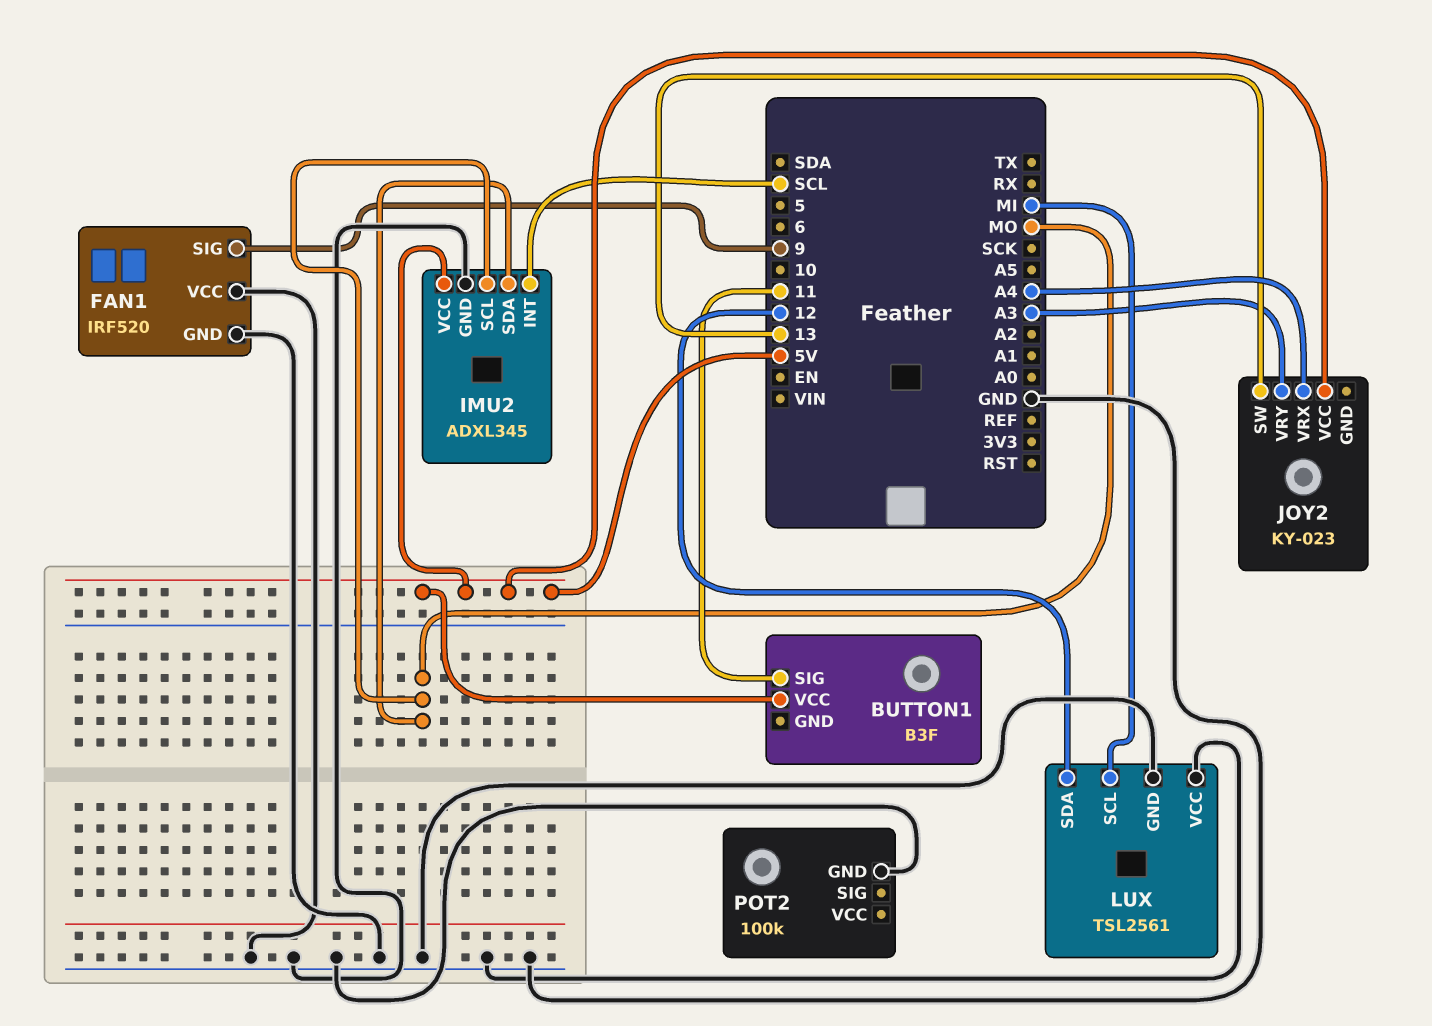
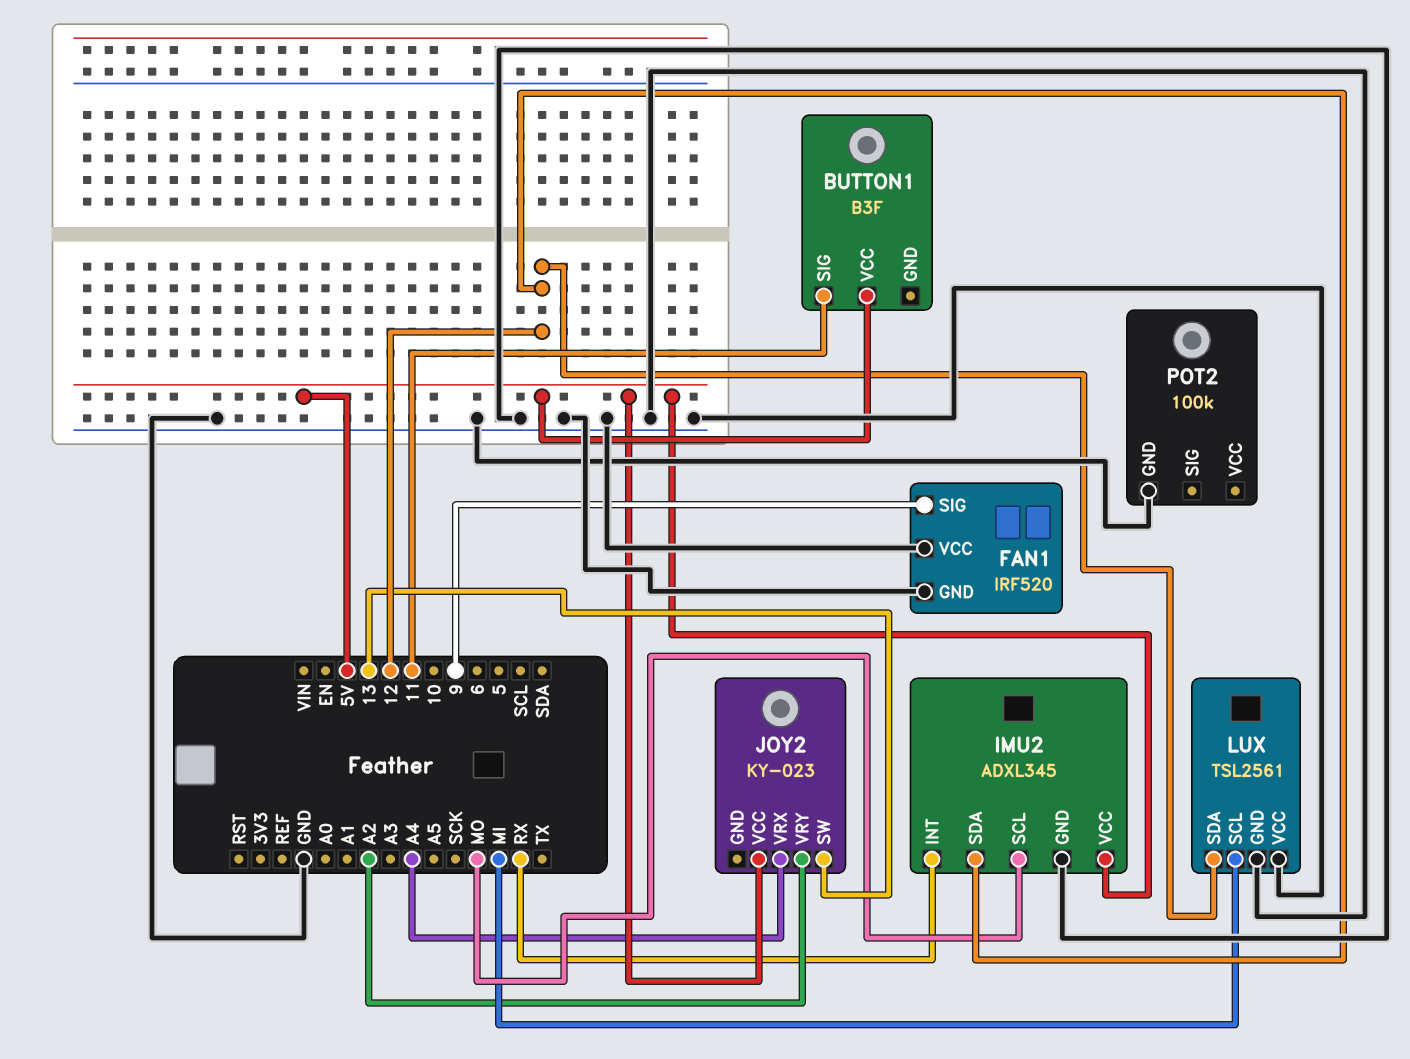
IMU2 pin INT: SCL -> RX
IMU2 pin SDA: MO -> 12
JOY2 pin VRY: A3 -> A2

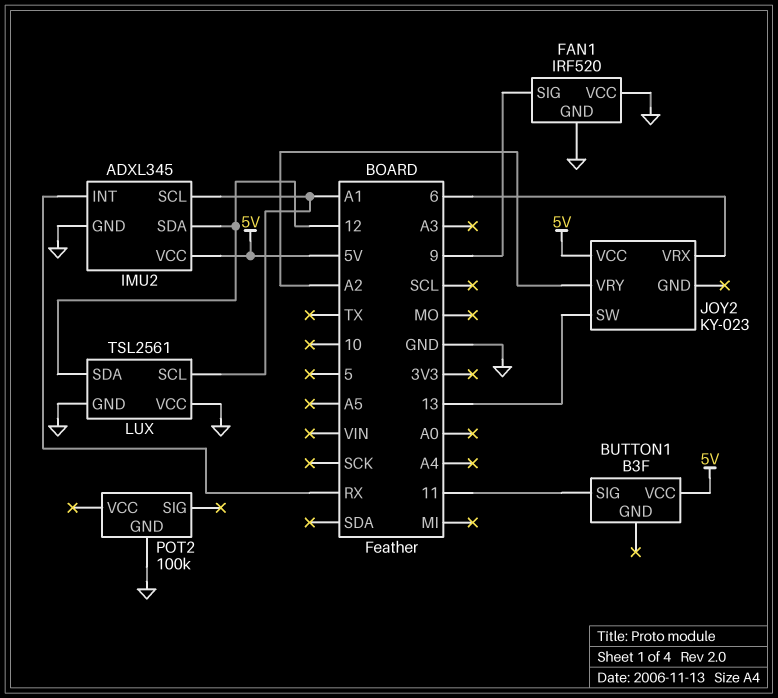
IMU2 pin SCL: MO -> A1
JOY2 pin VRX: A4 -> 6
LUX pin SCL: MI -> A1

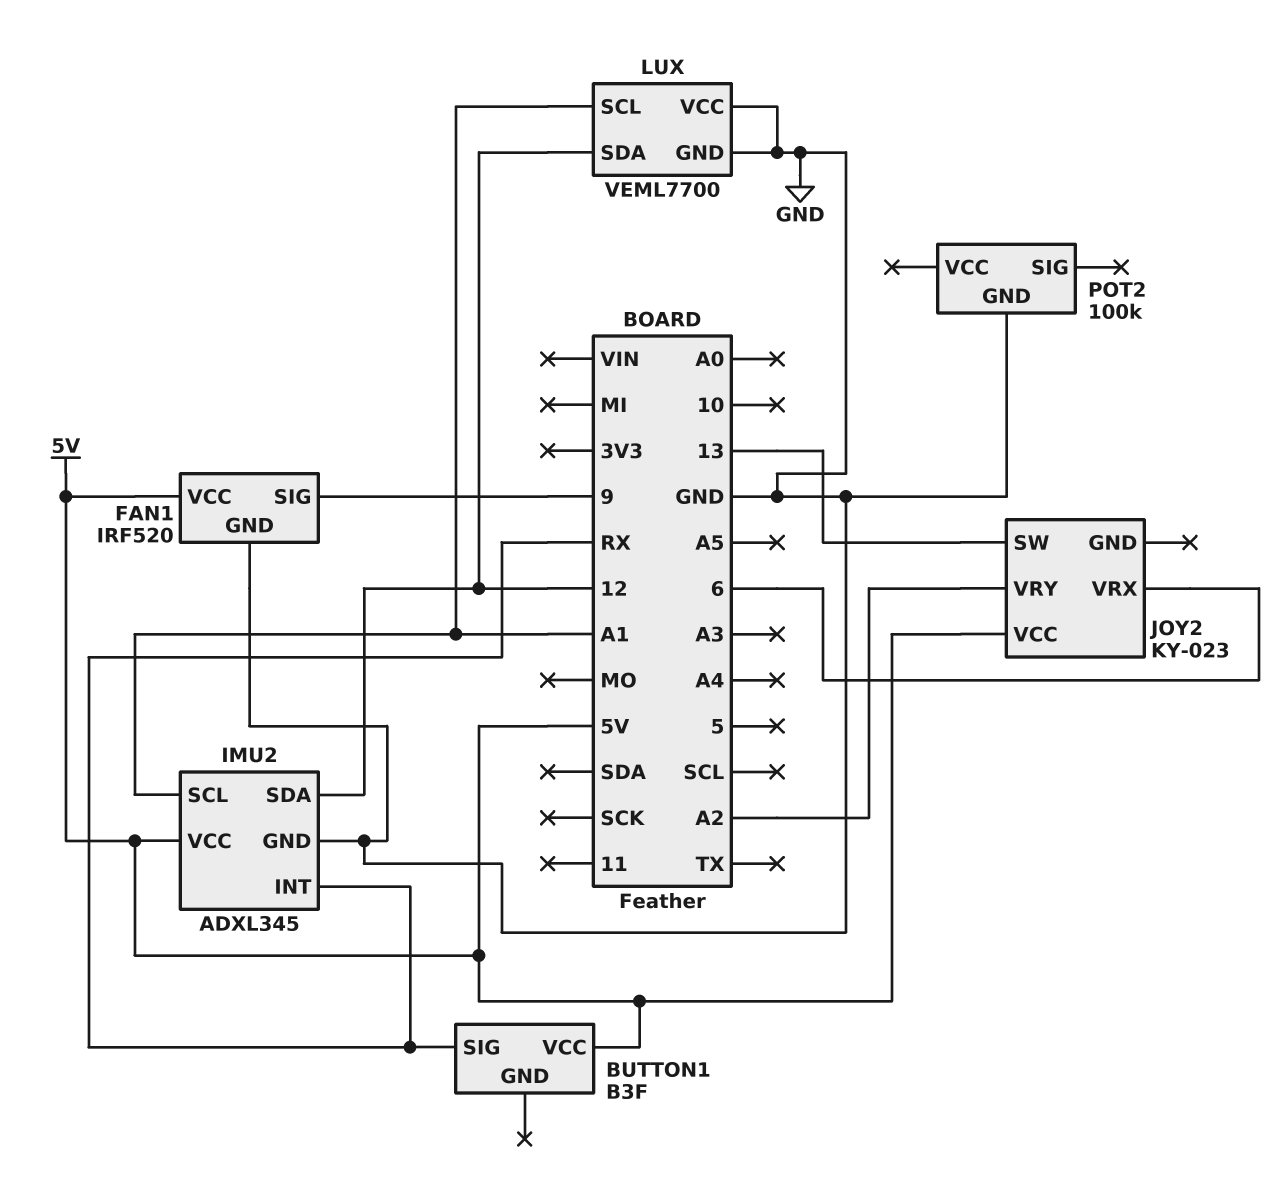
BUTTON1 pin SIG: 11 -> RX
FAN1 pin VCC: GND -> 5V
LUX: TSL2561 -> VEML7700

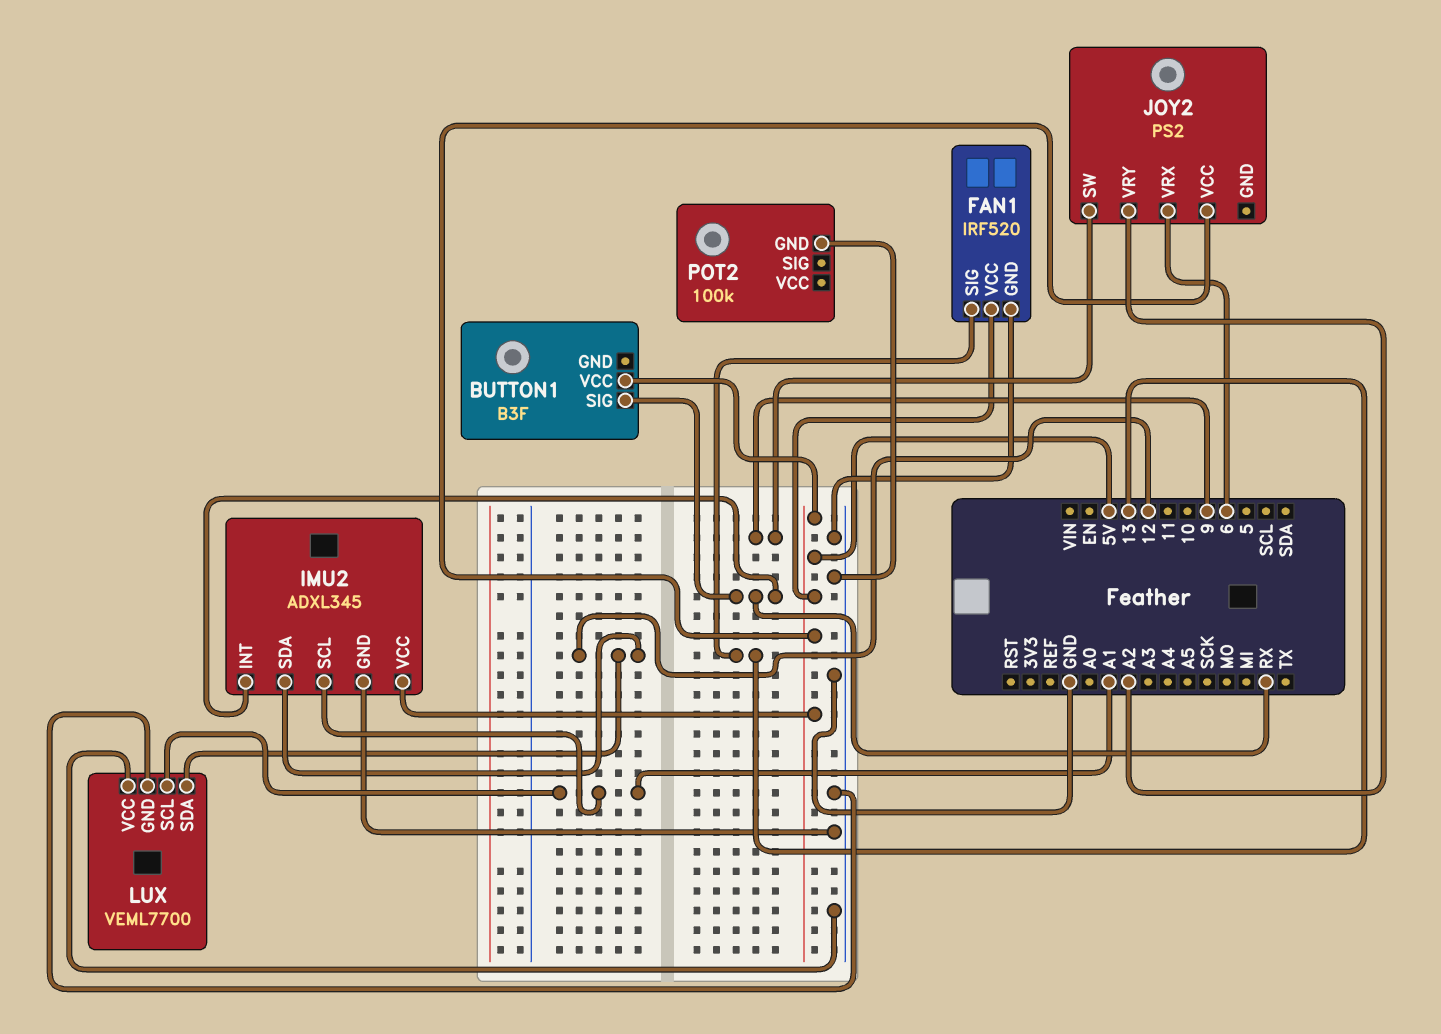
FAN1 pin SIG: 9 -> 13
JOY2: KY-023 -> PS2
JOY2 pin SW: 13 -> 9

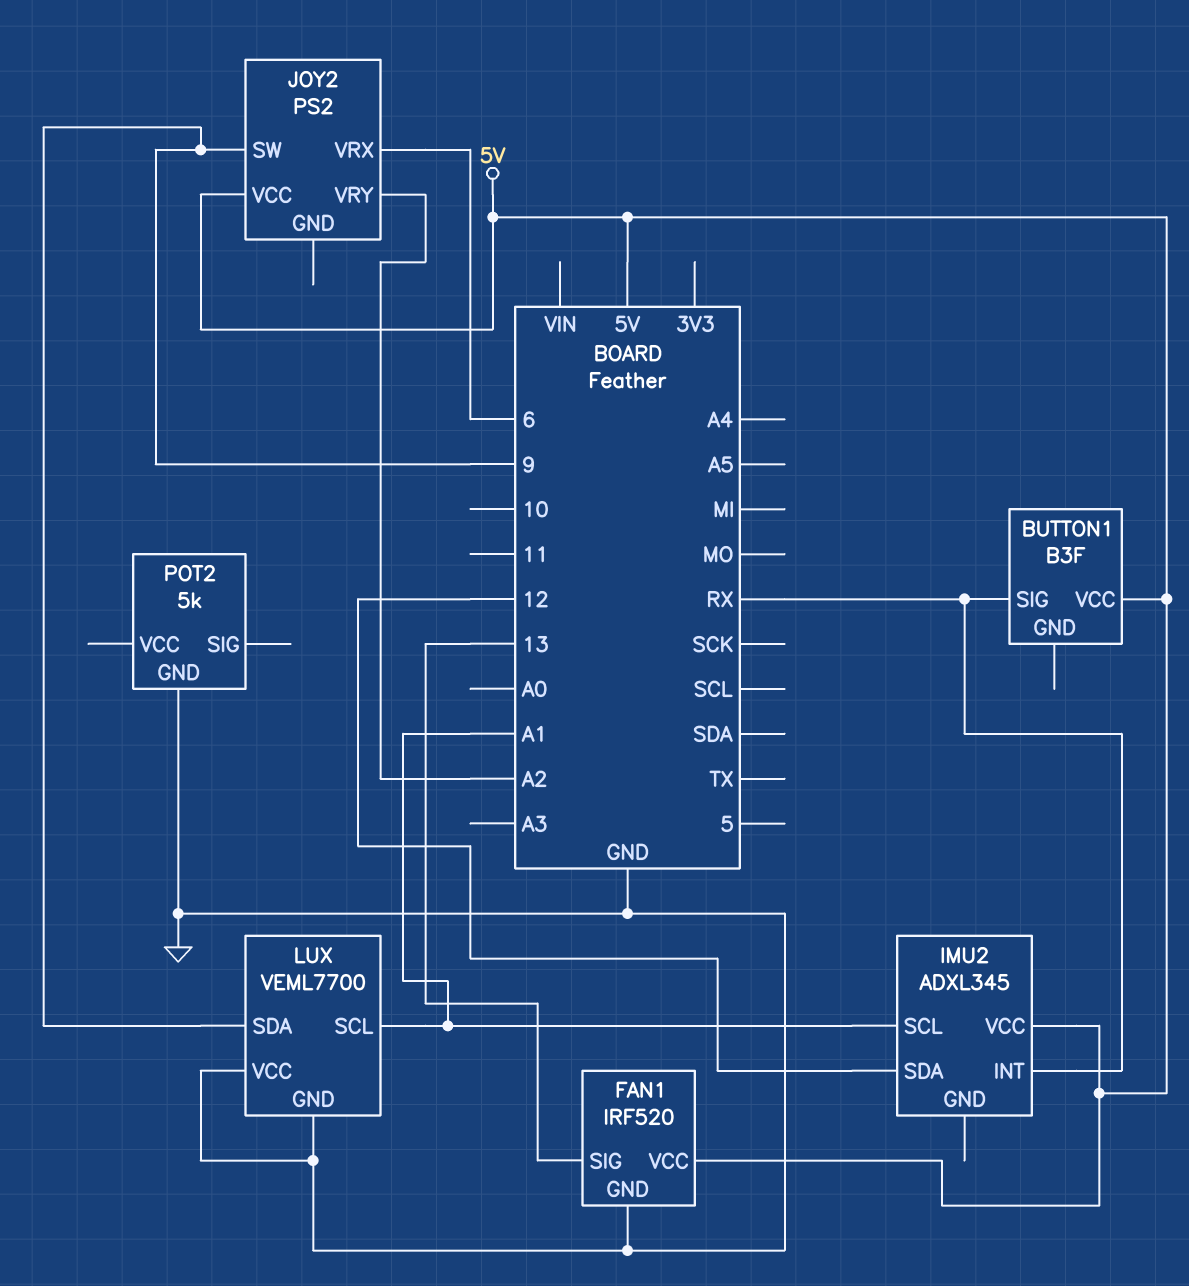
IMU2 pin GND: GND -> none
LUX pin SDA: 12 -> 9
POT2: 100k -> 5k

